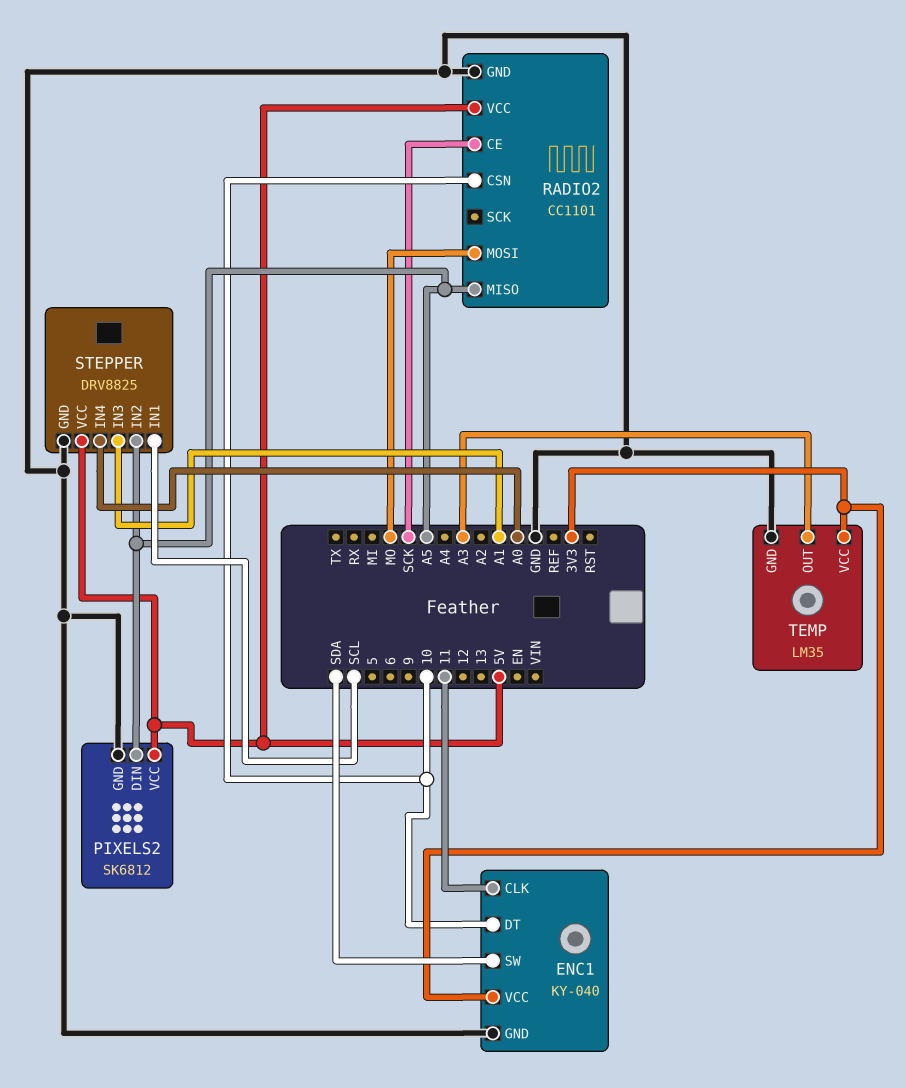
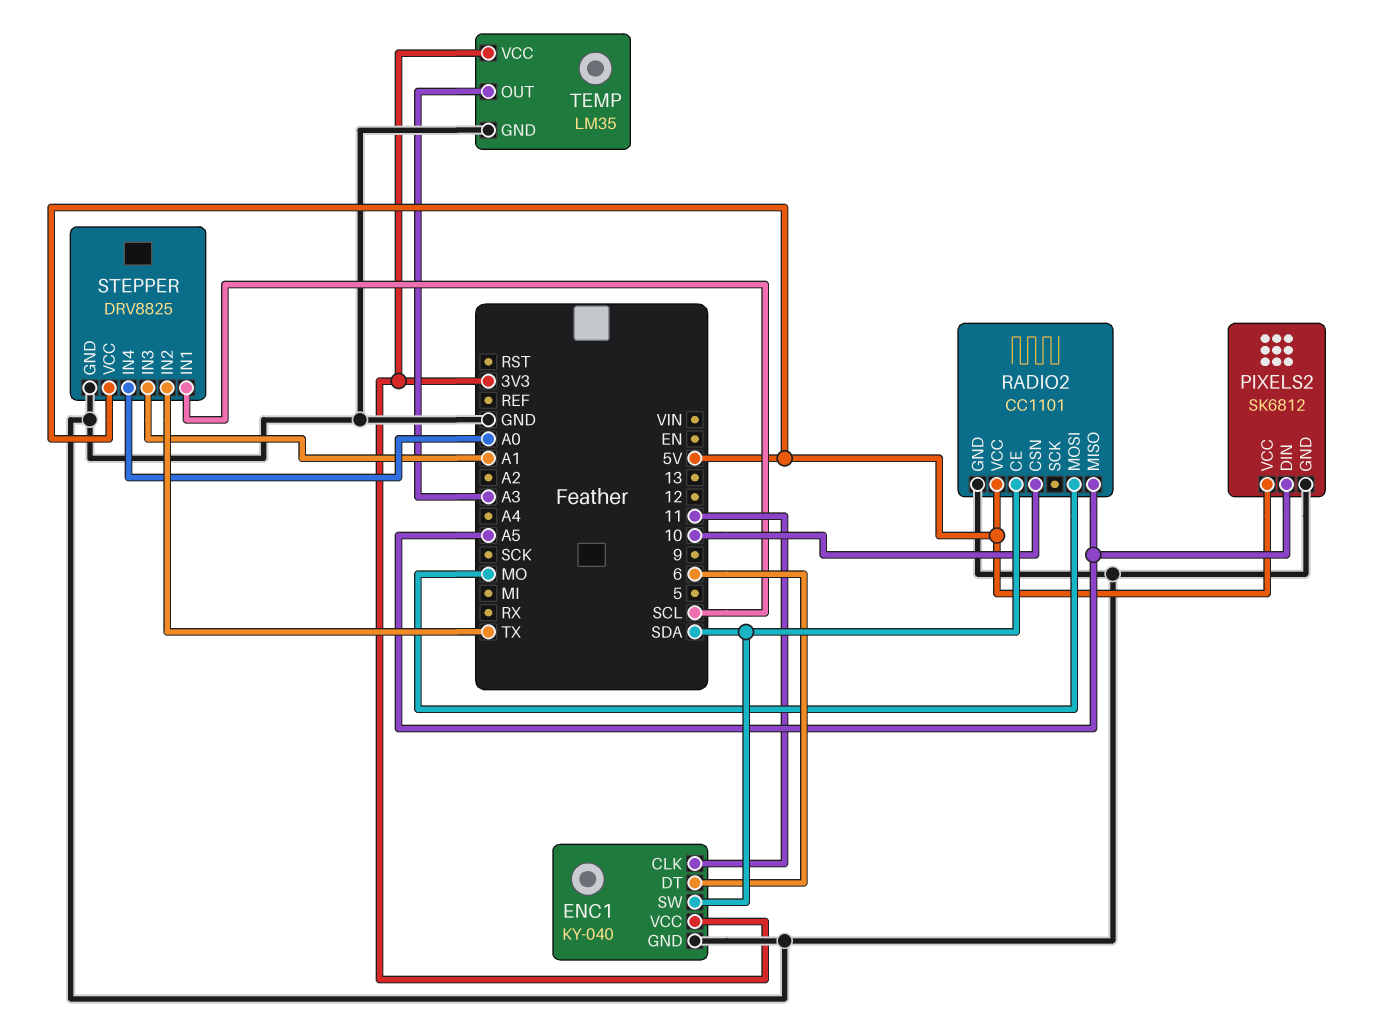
ENC1 pin DT: 10 -> 6
RADIO2 pin CE: SCK -> SDA
STEPPER pin IN2: A5 -> TX

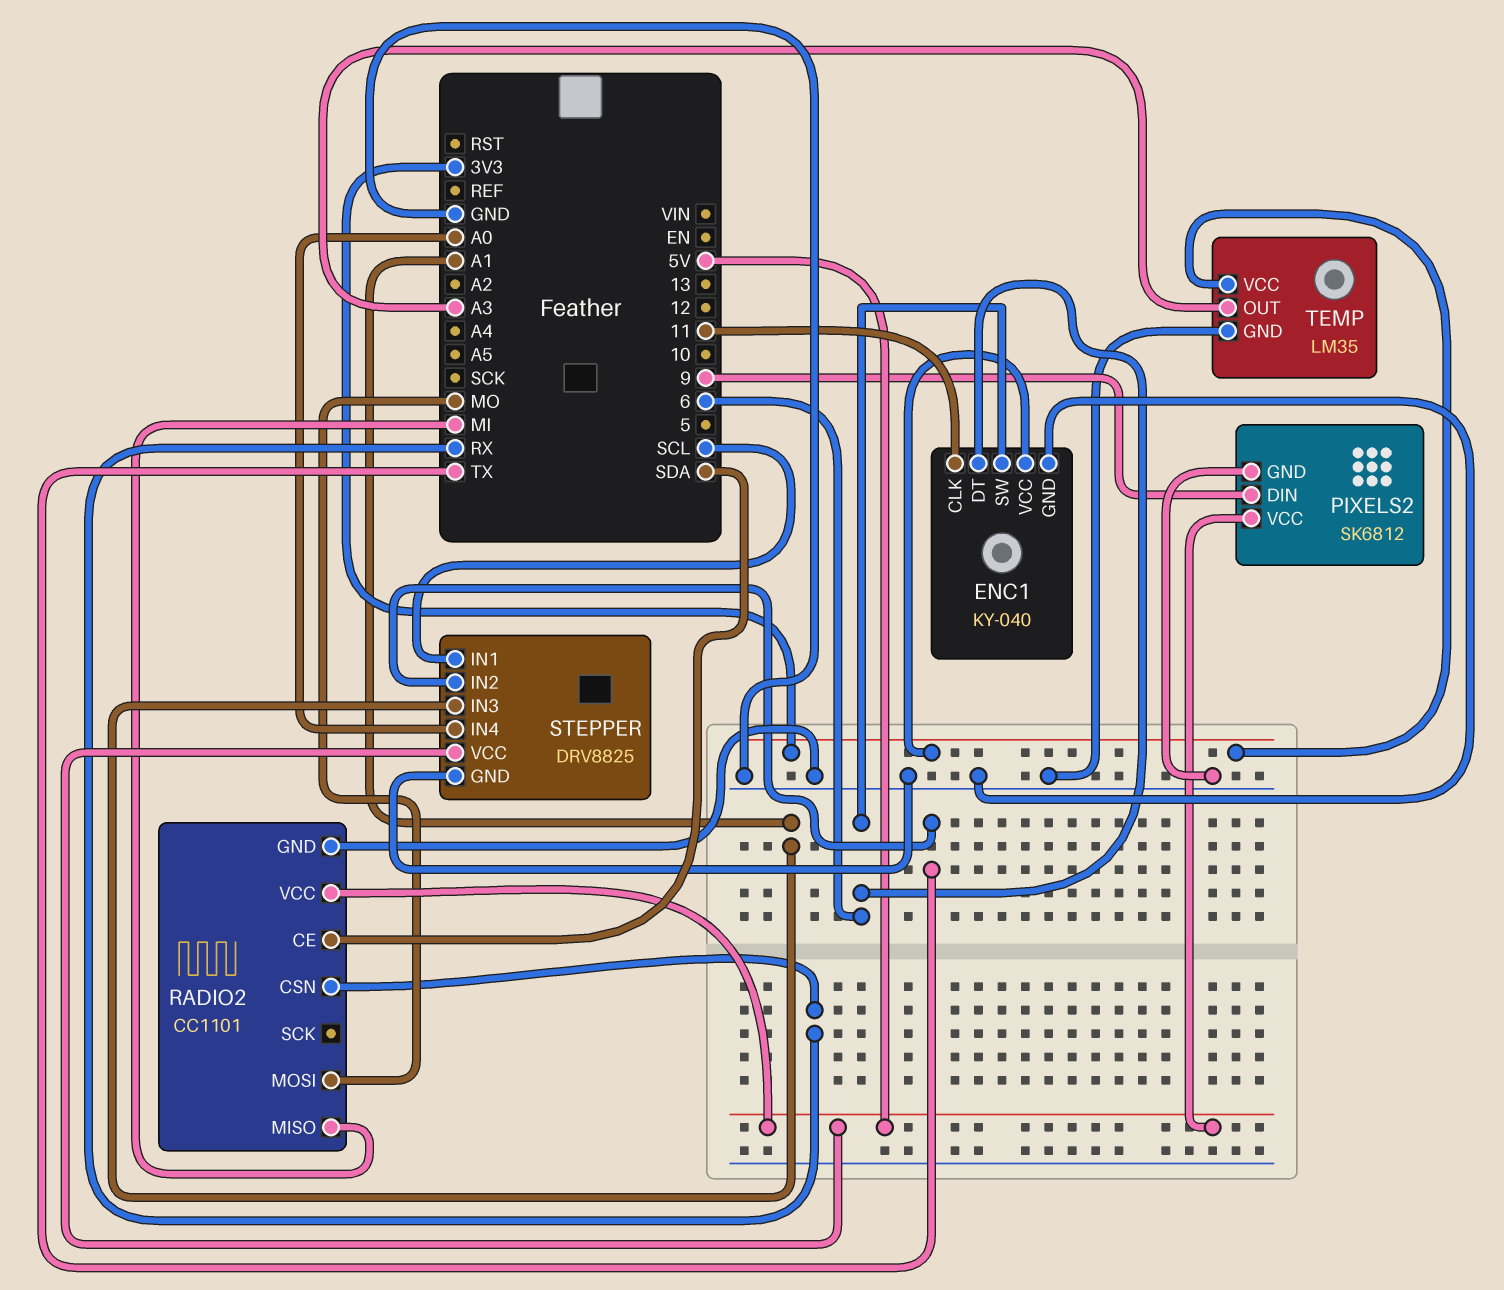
ENC1 pin SW: SDA -> 6
PIXELS2 pin DIN: A5 -> 9
RADIO2 pin CSN: 10 -> RX
RADIO2 pin MISO: A5 -> MI

